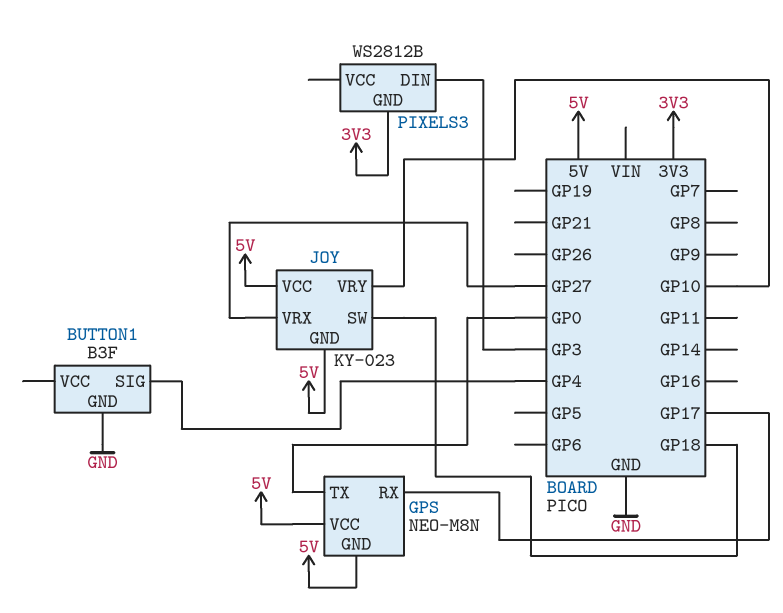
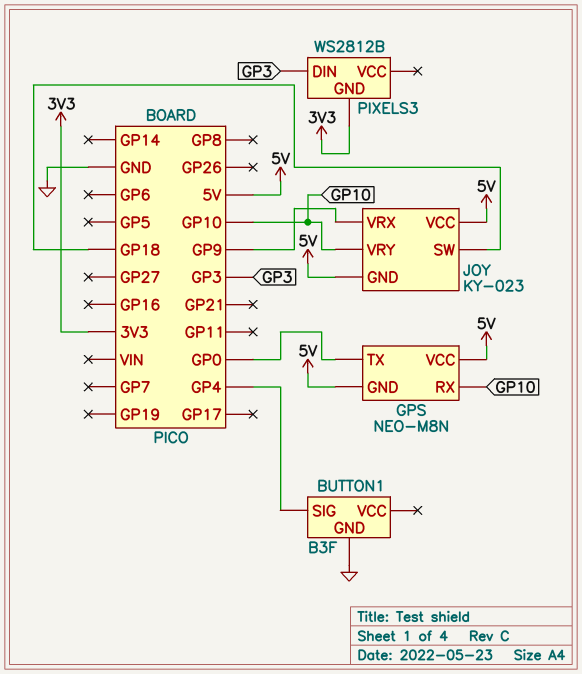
GPS pin RX: GP17 -> GP10
JOY pin VRX: GP27 -> GP9

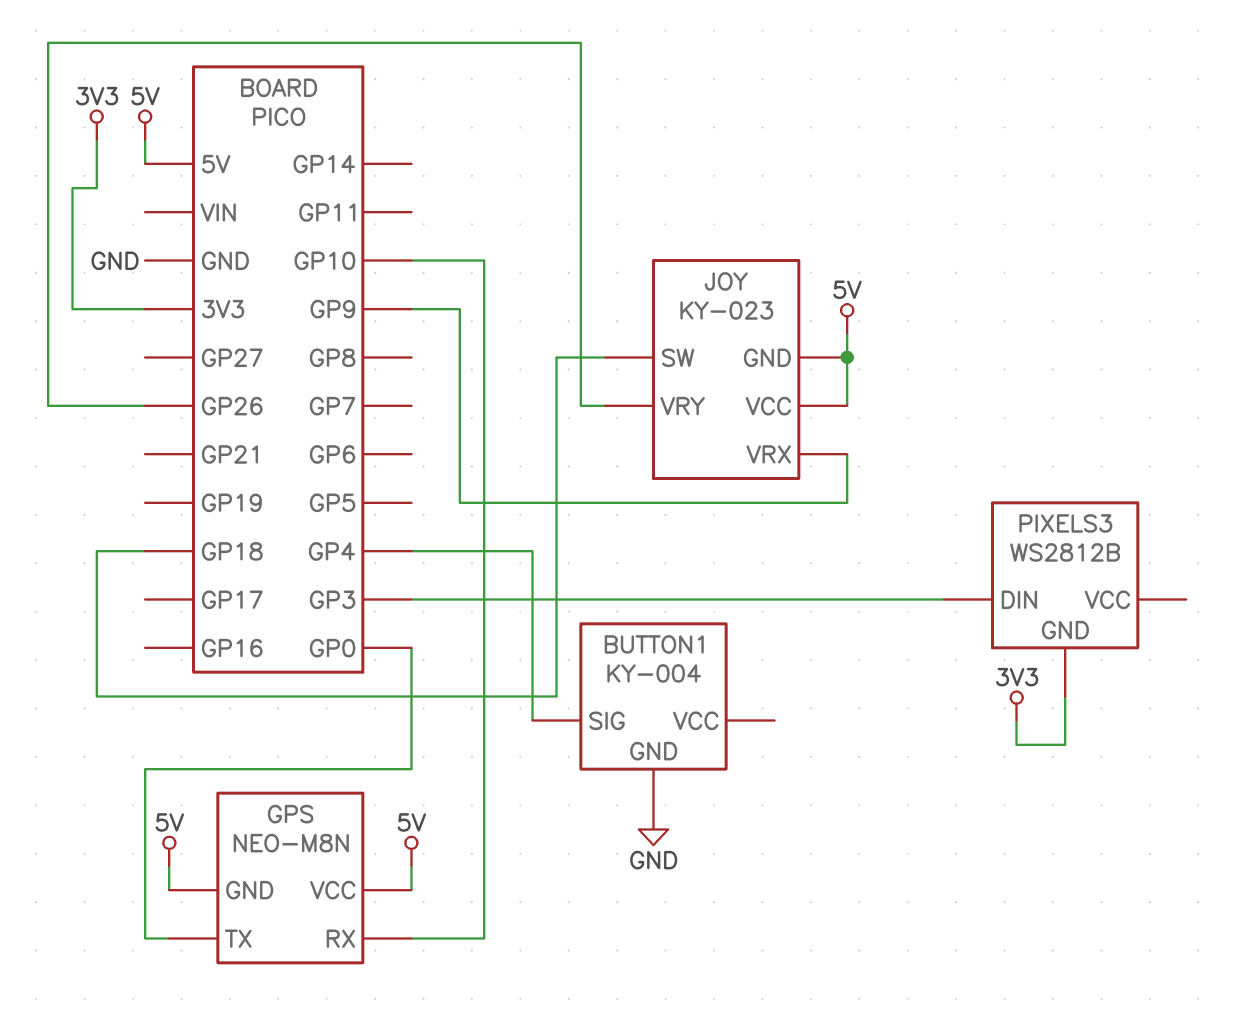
BUTTON1: B3F -> KY-004
JOY pin VRY: GP10 -> GP26

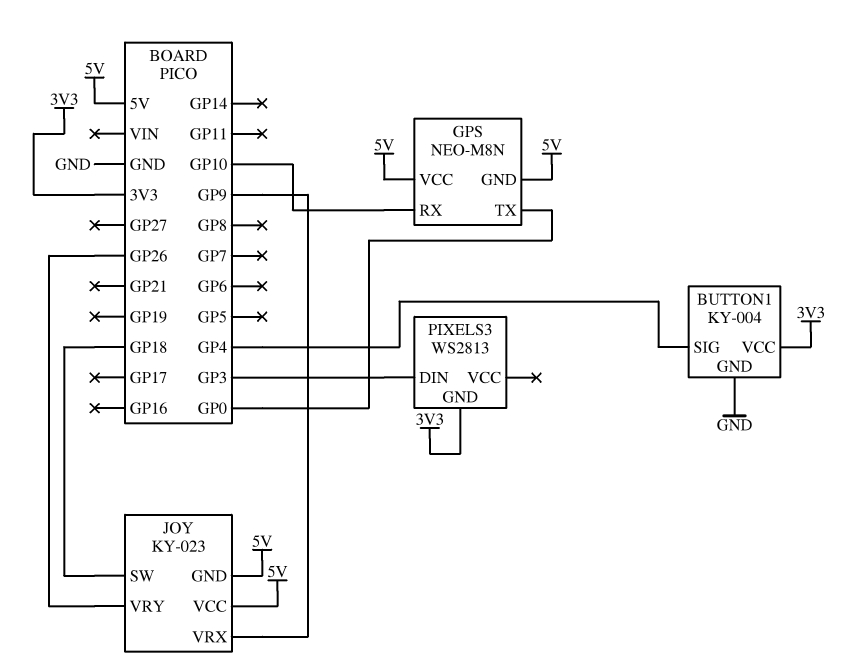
BUTTON1 pin VCC: none -> 3V3
PIXELS3: WS2812B -> WS2813

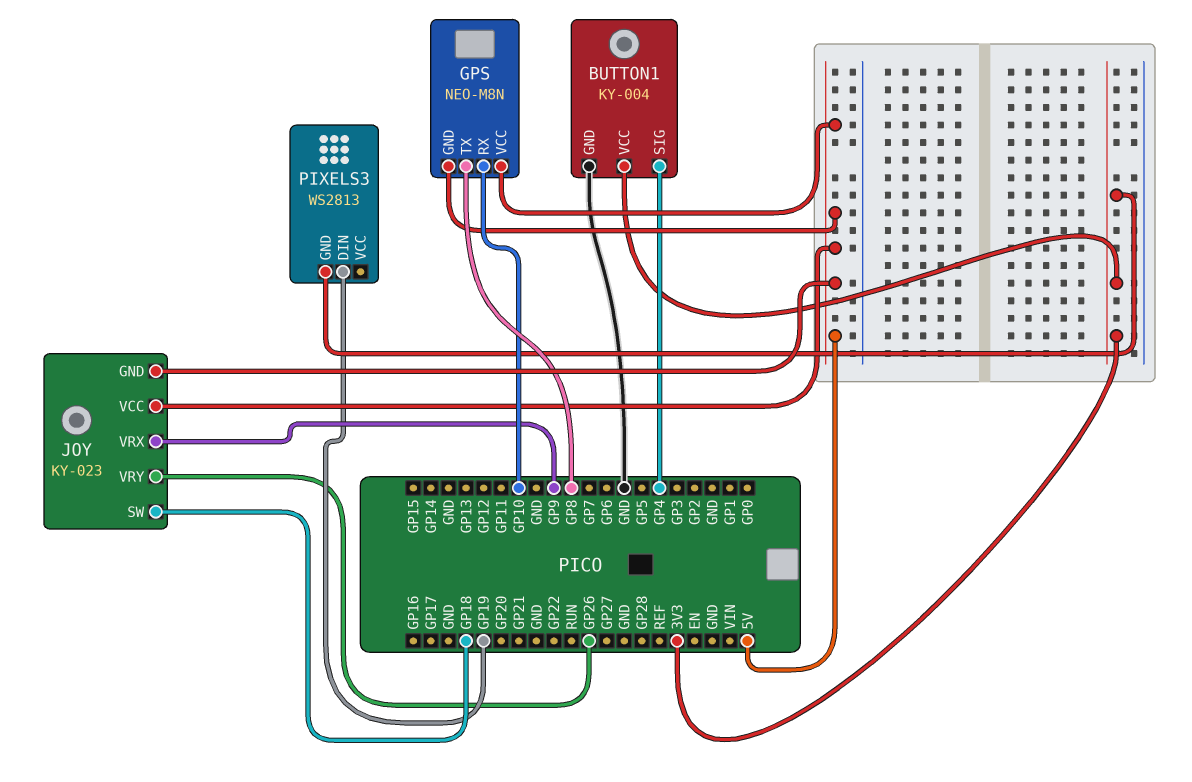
GPS pin TX: GP0 -> GP8
PIXELS3 pin DIN: GP3 -> GP19

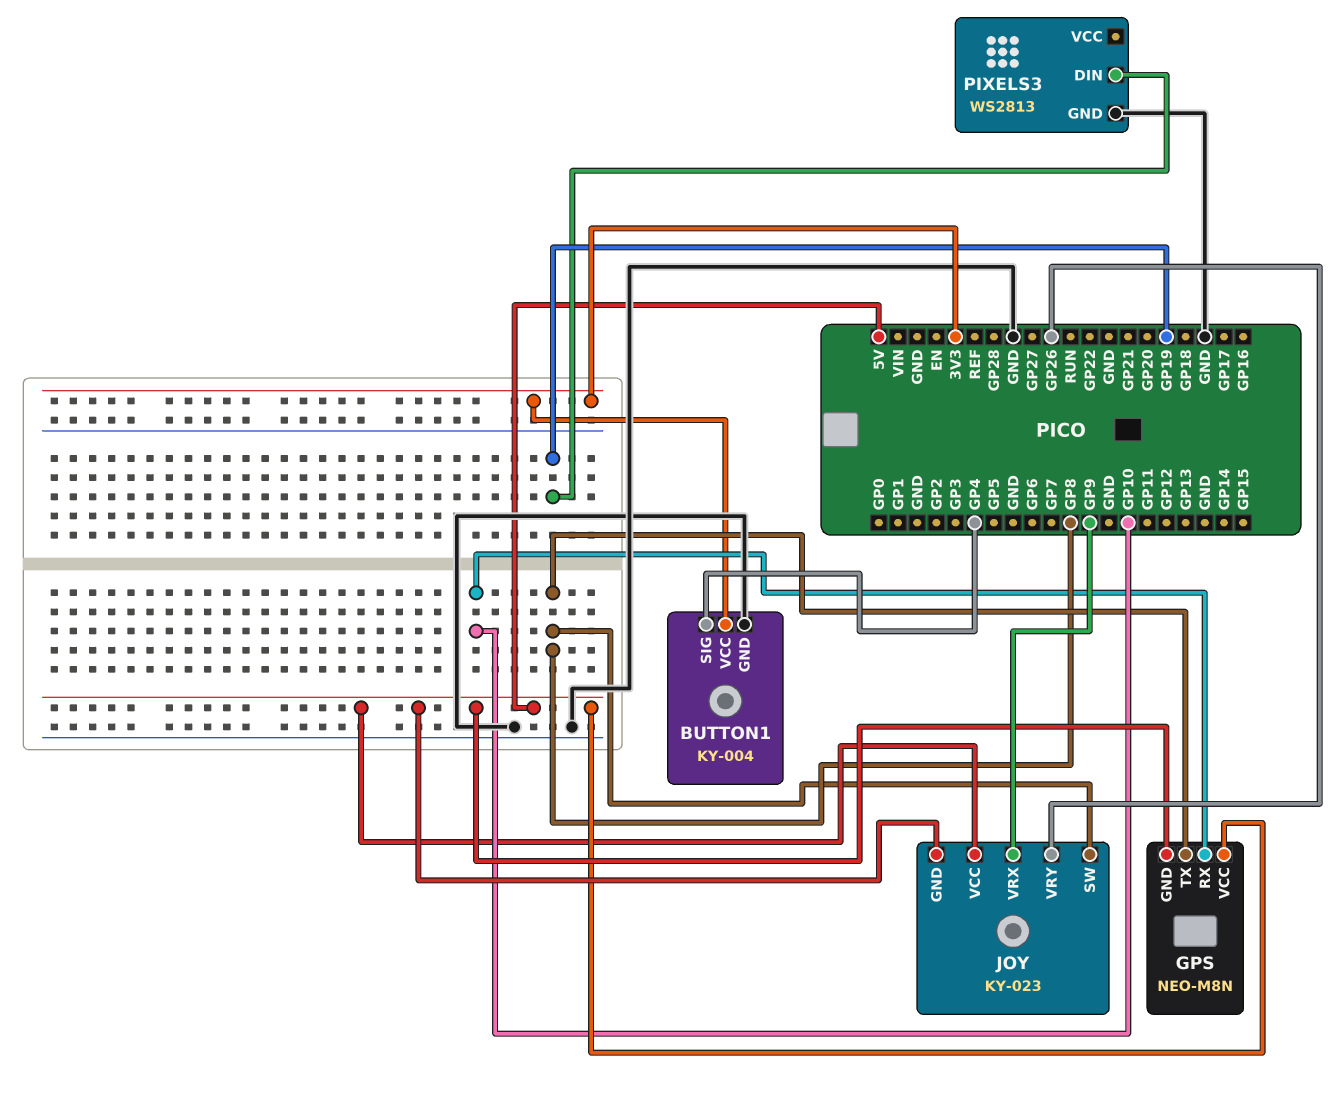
JOY pin SW: GP18 -> GP8
PIXELS3 pin GND: 3V3 -> GND

